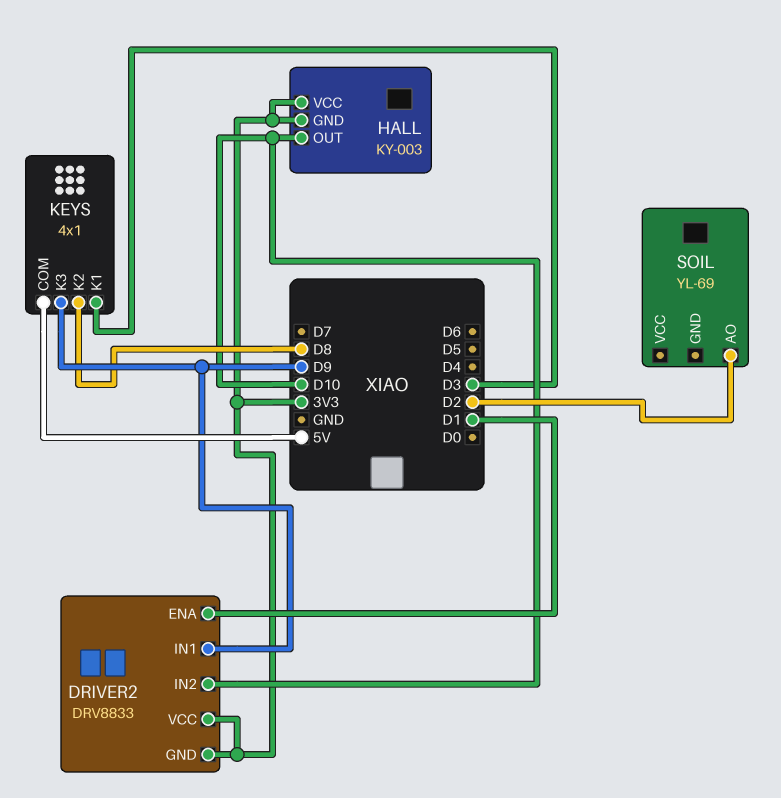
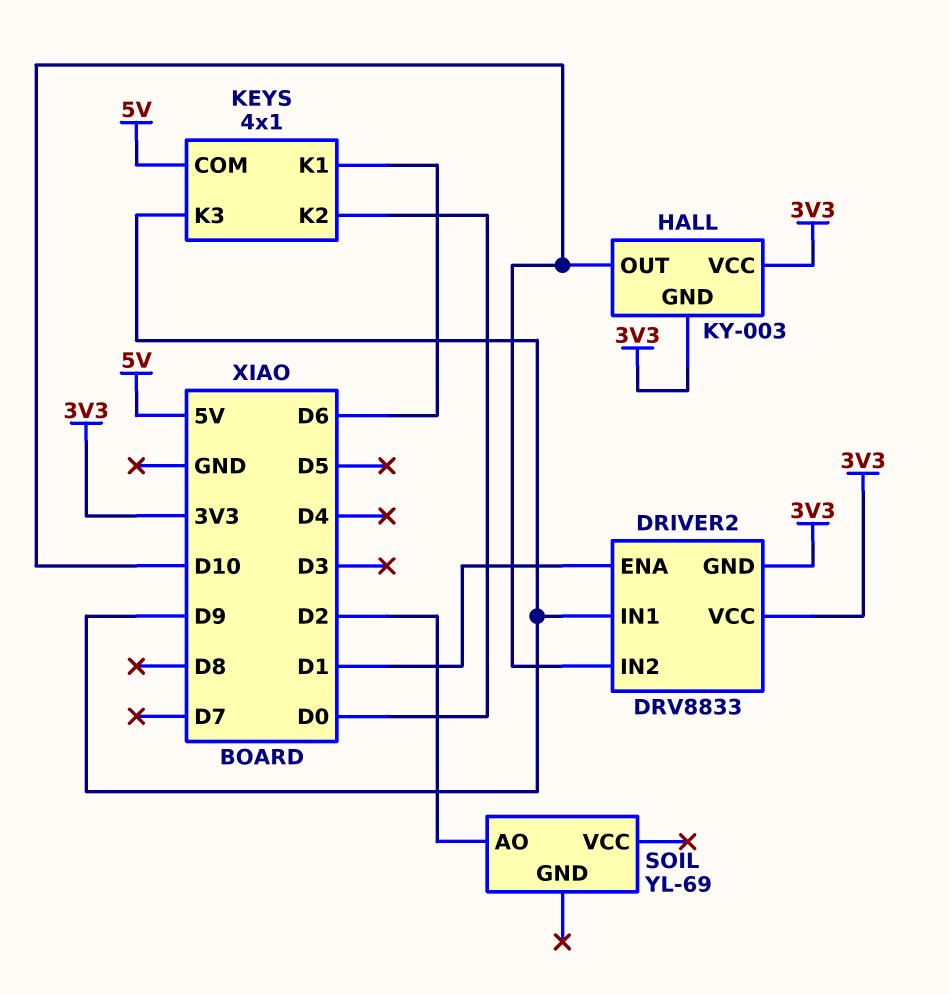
KEYS pin K1: D3 -> D6
KEYS pin K2: D8 -> D0

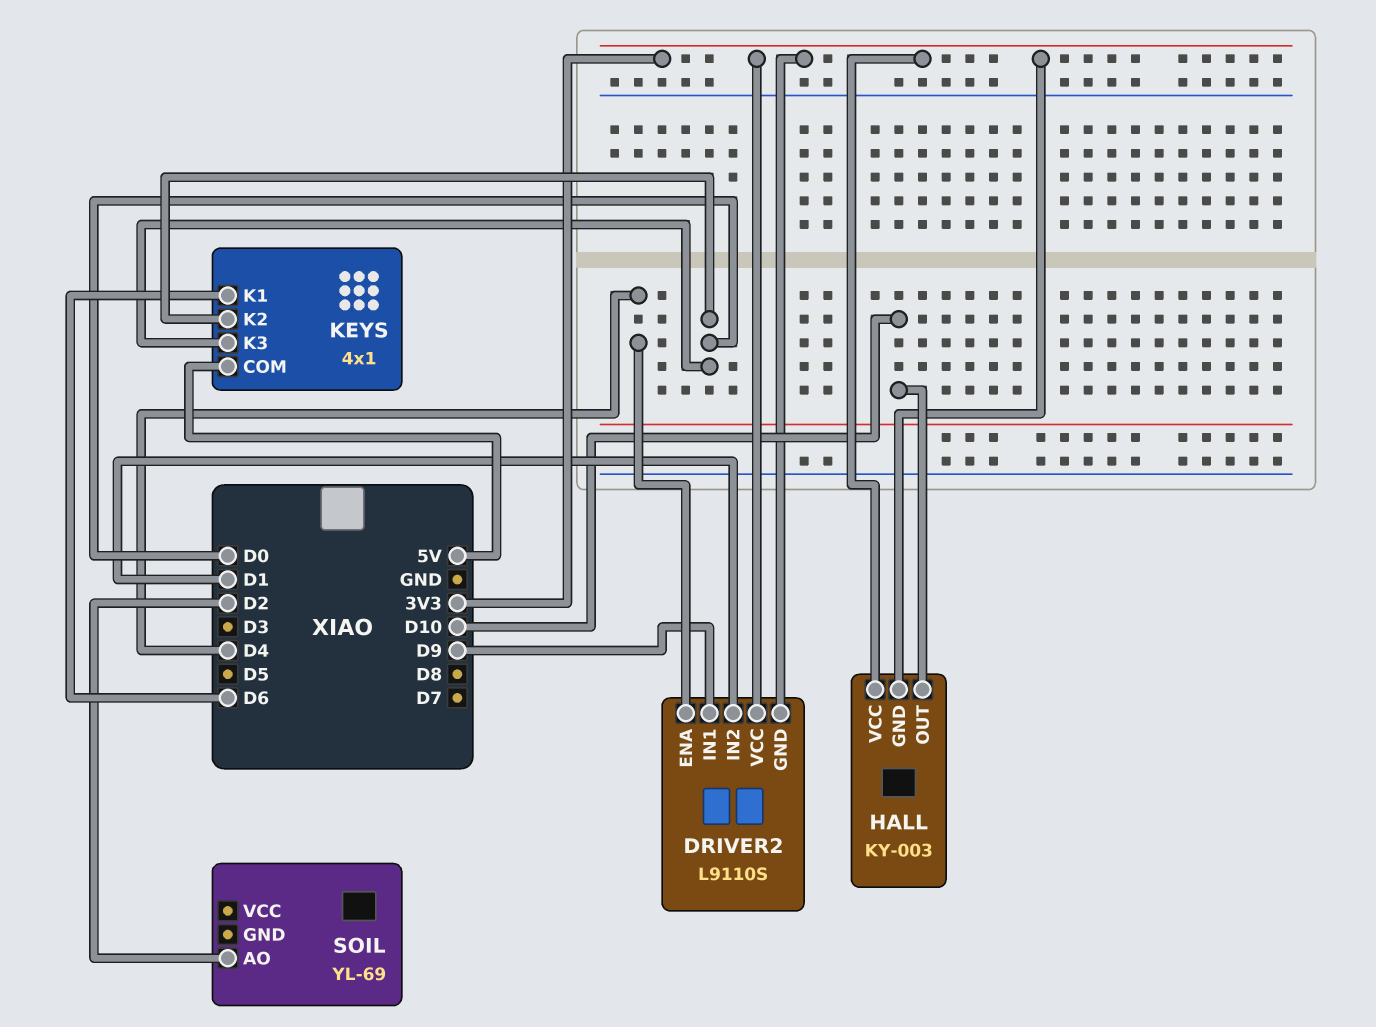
DRIVER2: DRV8833 -> L9110S
DRIVER2 pin ENA: D1 -> D4
DRIVER2 pin IN2: D10 -> D1
KEYS pin K3: D9 -> D0

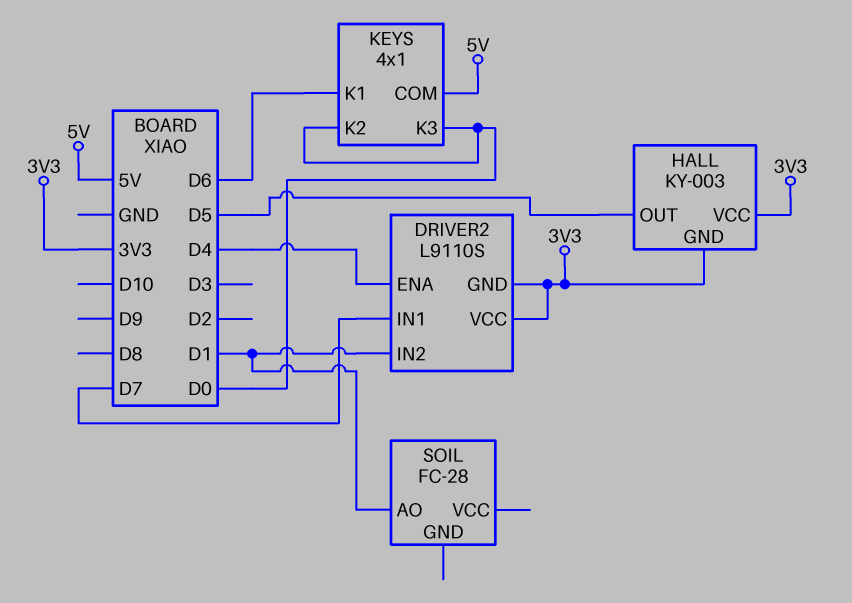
DRIVER2 pin IN1: D9 -> D7
HALL pin OUT: D10 -> D5
SOIL: YL-69 -> FC-28
SOIL pin AO: D2 -> D1

